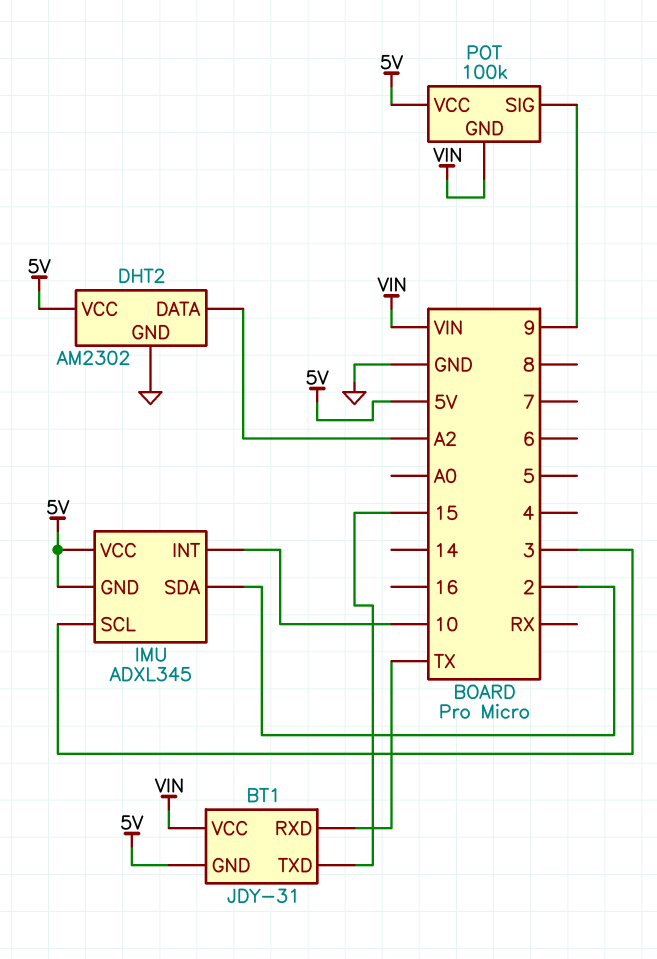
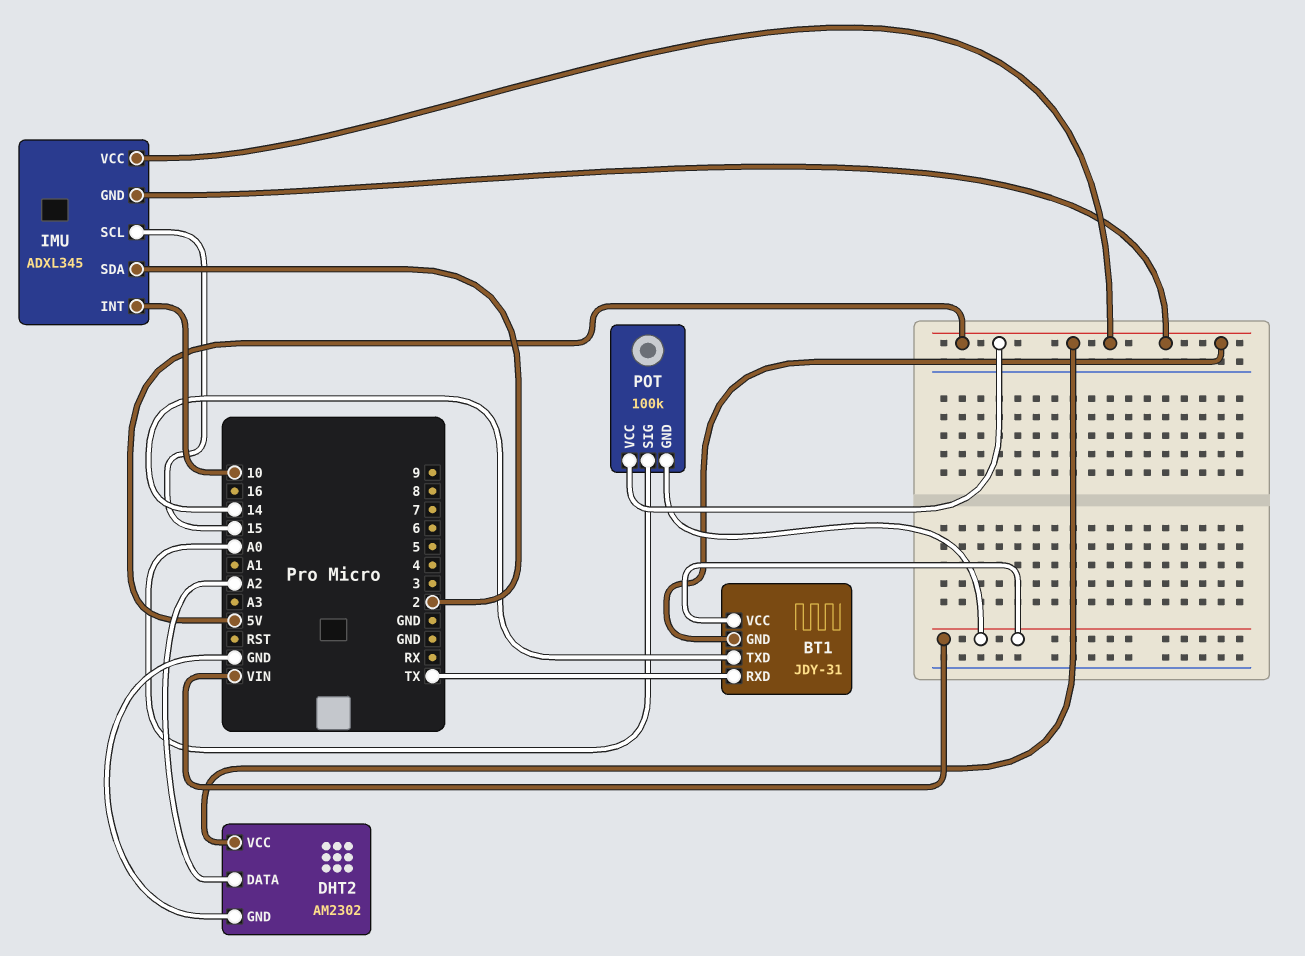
BT1 pin TXD: 15 -> 14
IMU pin SCL: 3 -> 15
POT pin SIG: 9 -> A0

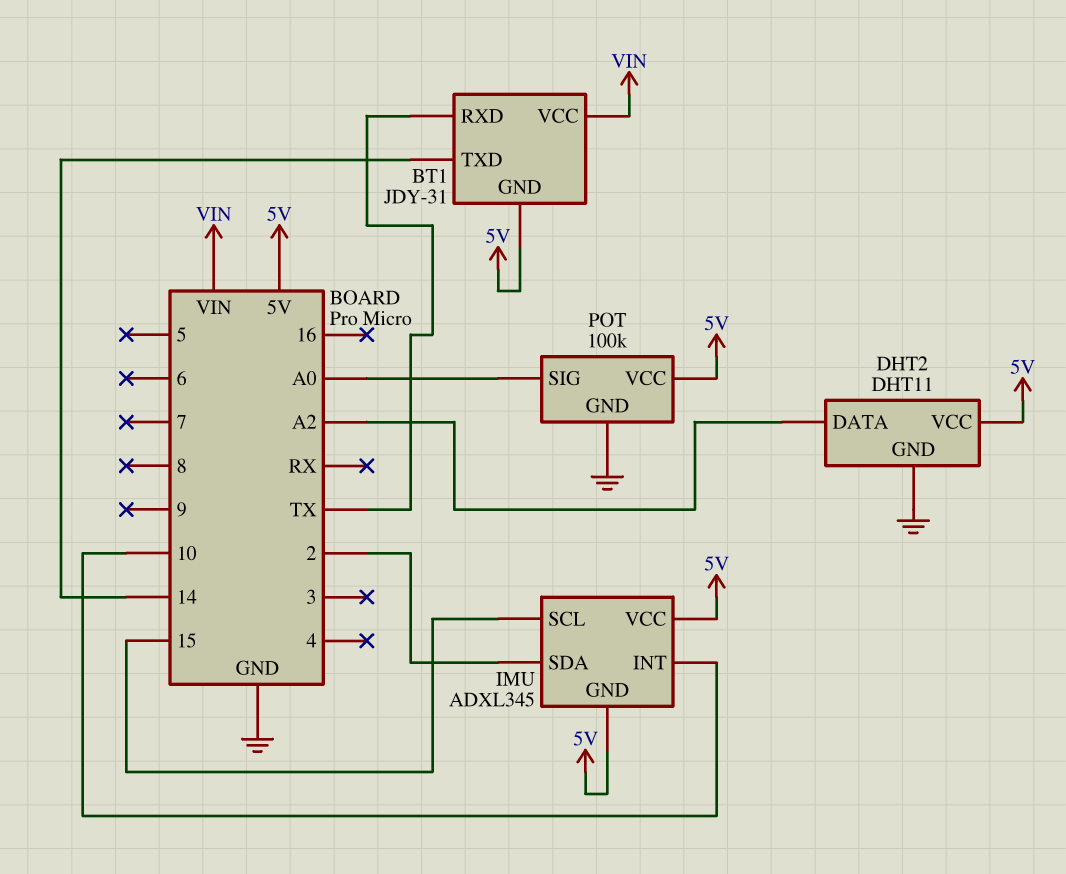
DHT2: AM2302 -> DHT11
POT pin GND: VIN -> GND

